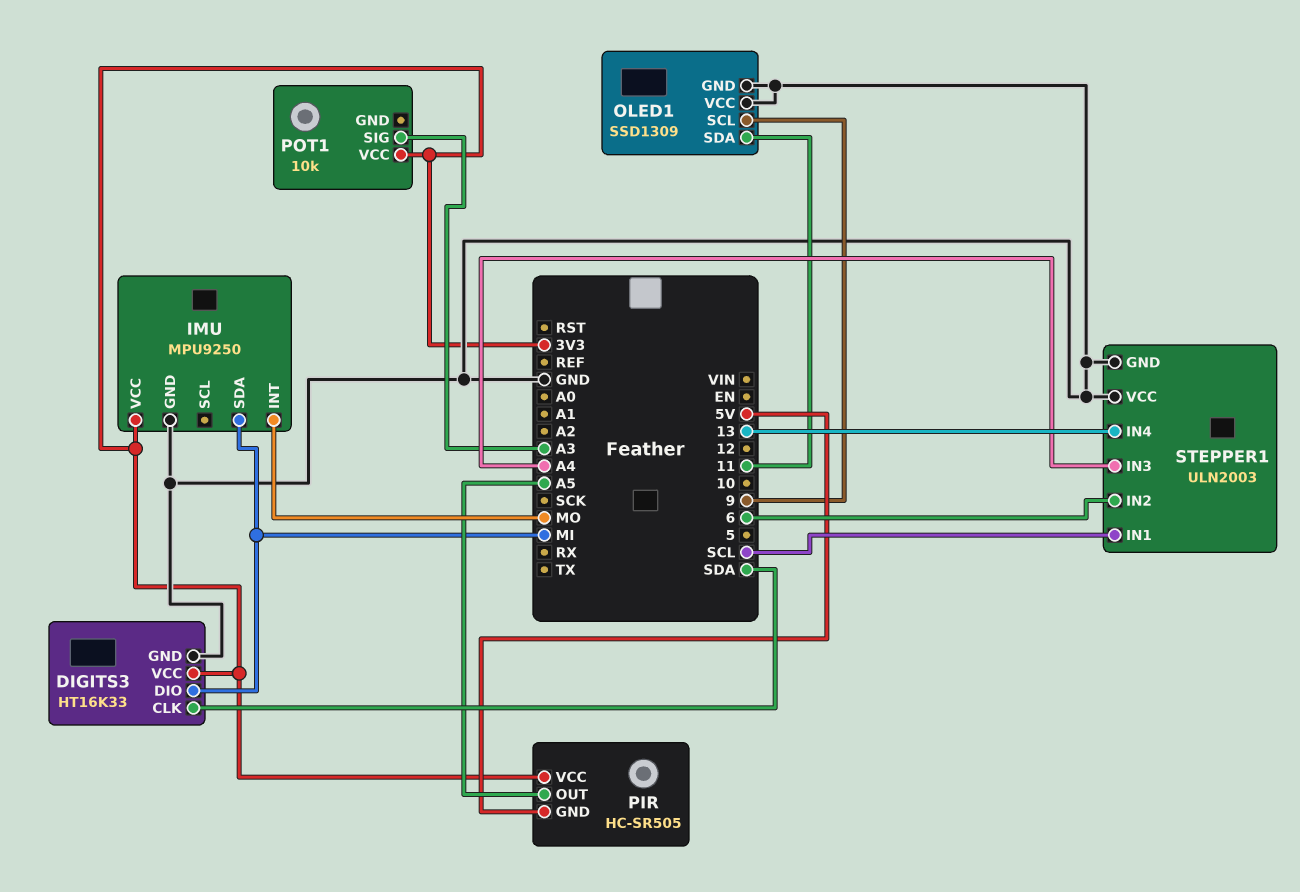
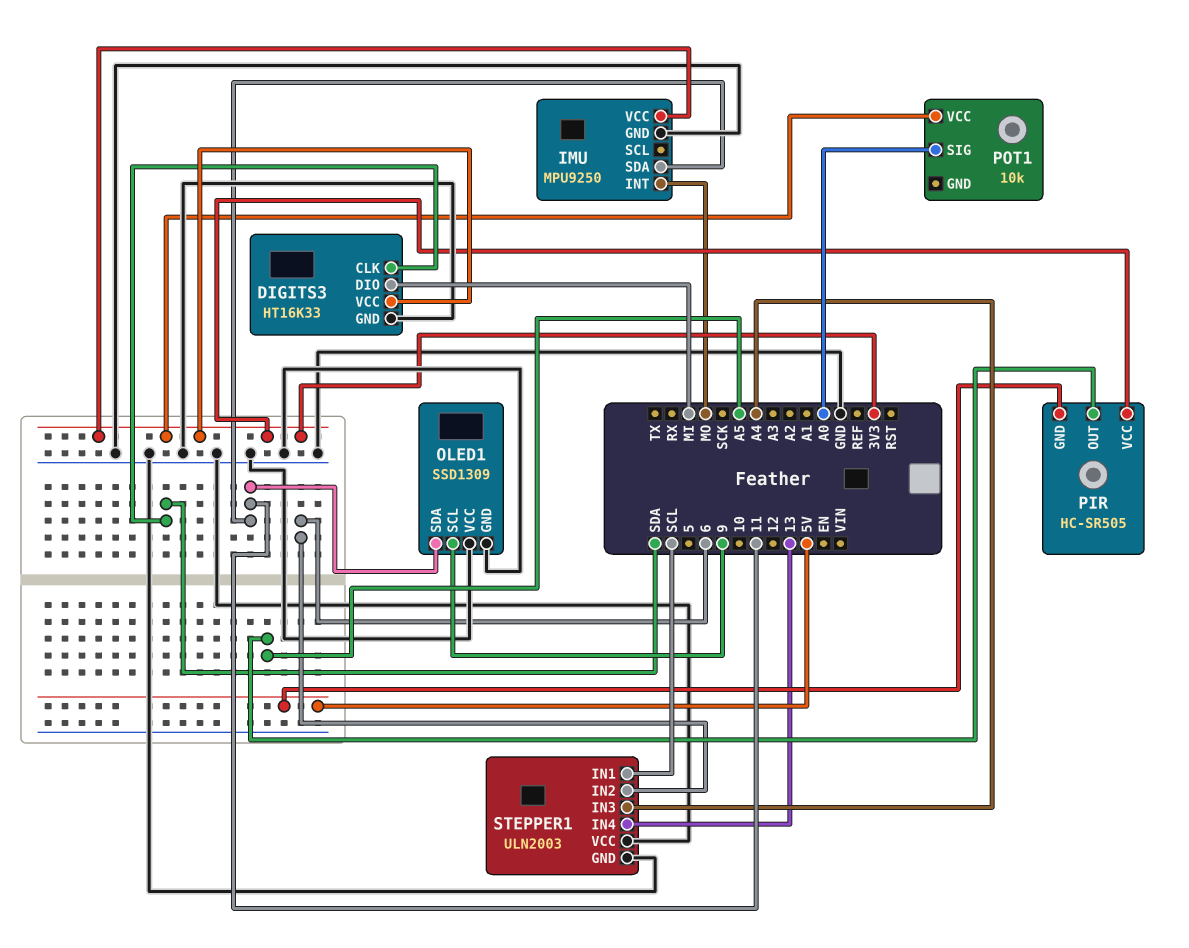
IMU pin SDA: MI -> 11
POT1 pin SIG: A3 -> A0

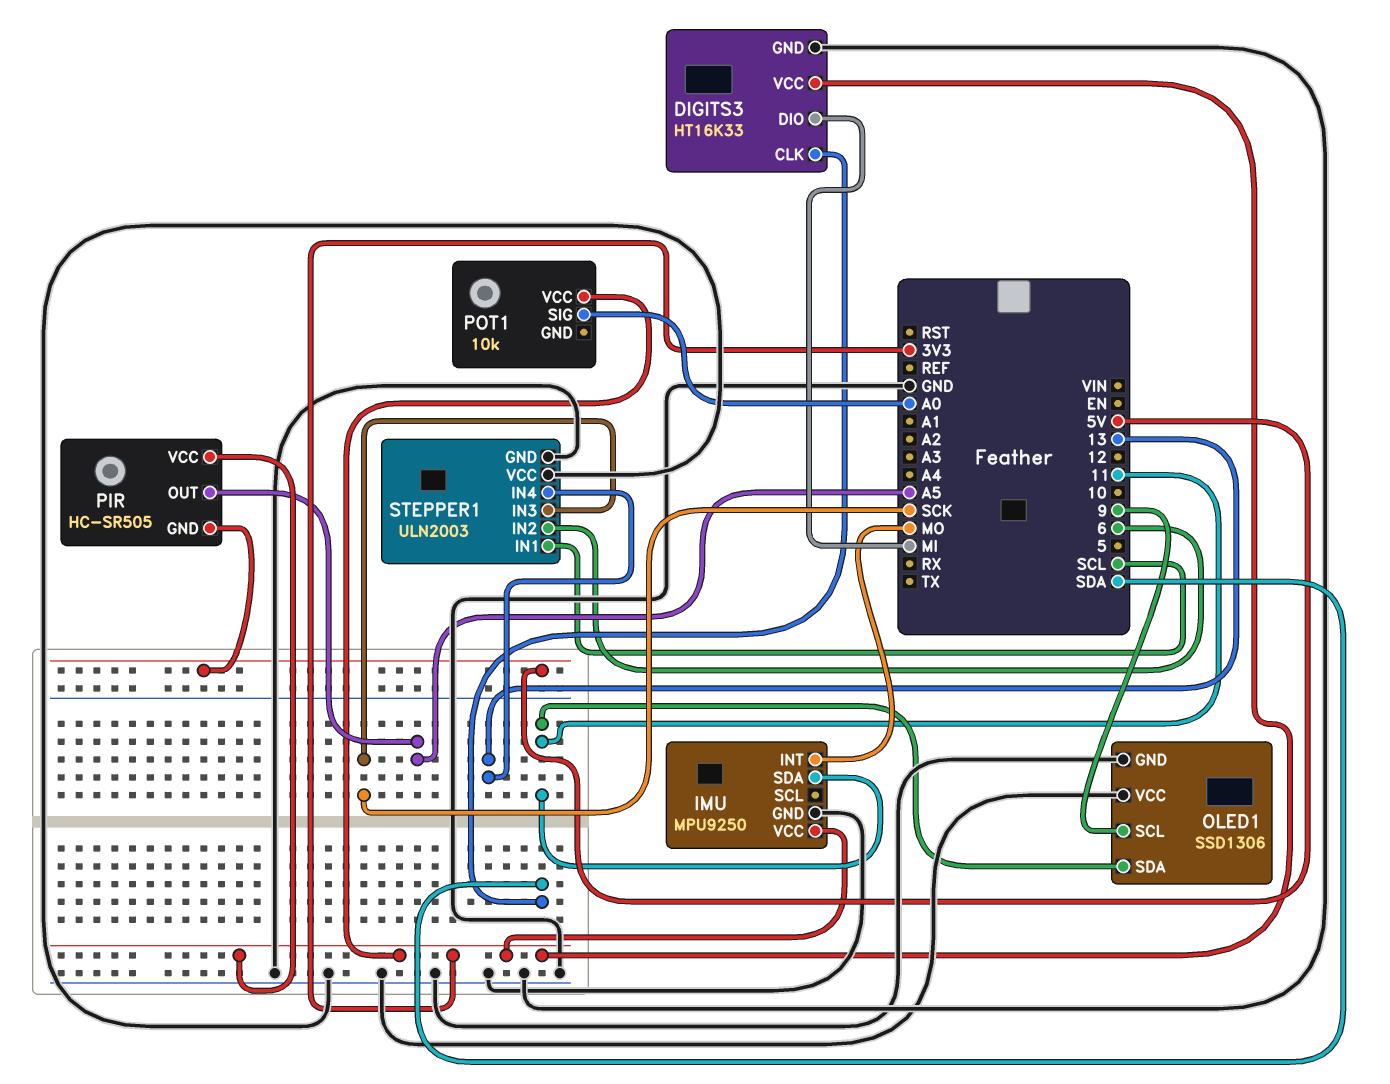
OLED1: SSD1309 -> SSD1306
STEPPER1 pin IN3: A4 -> SCK

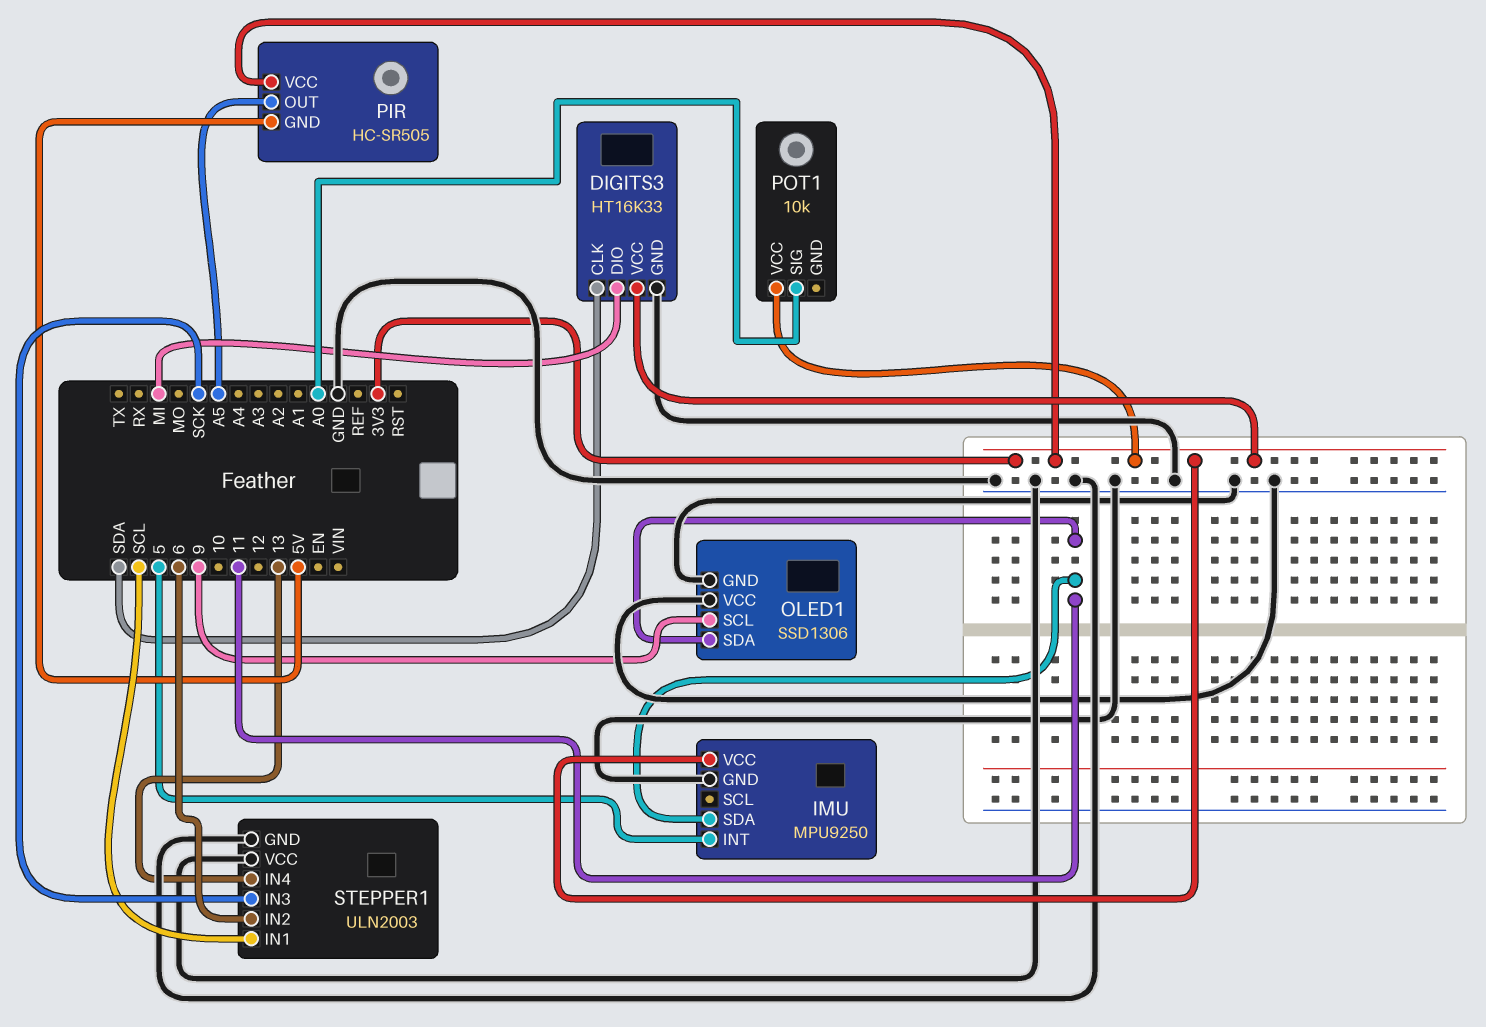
IMU pin INT: MO -> 5

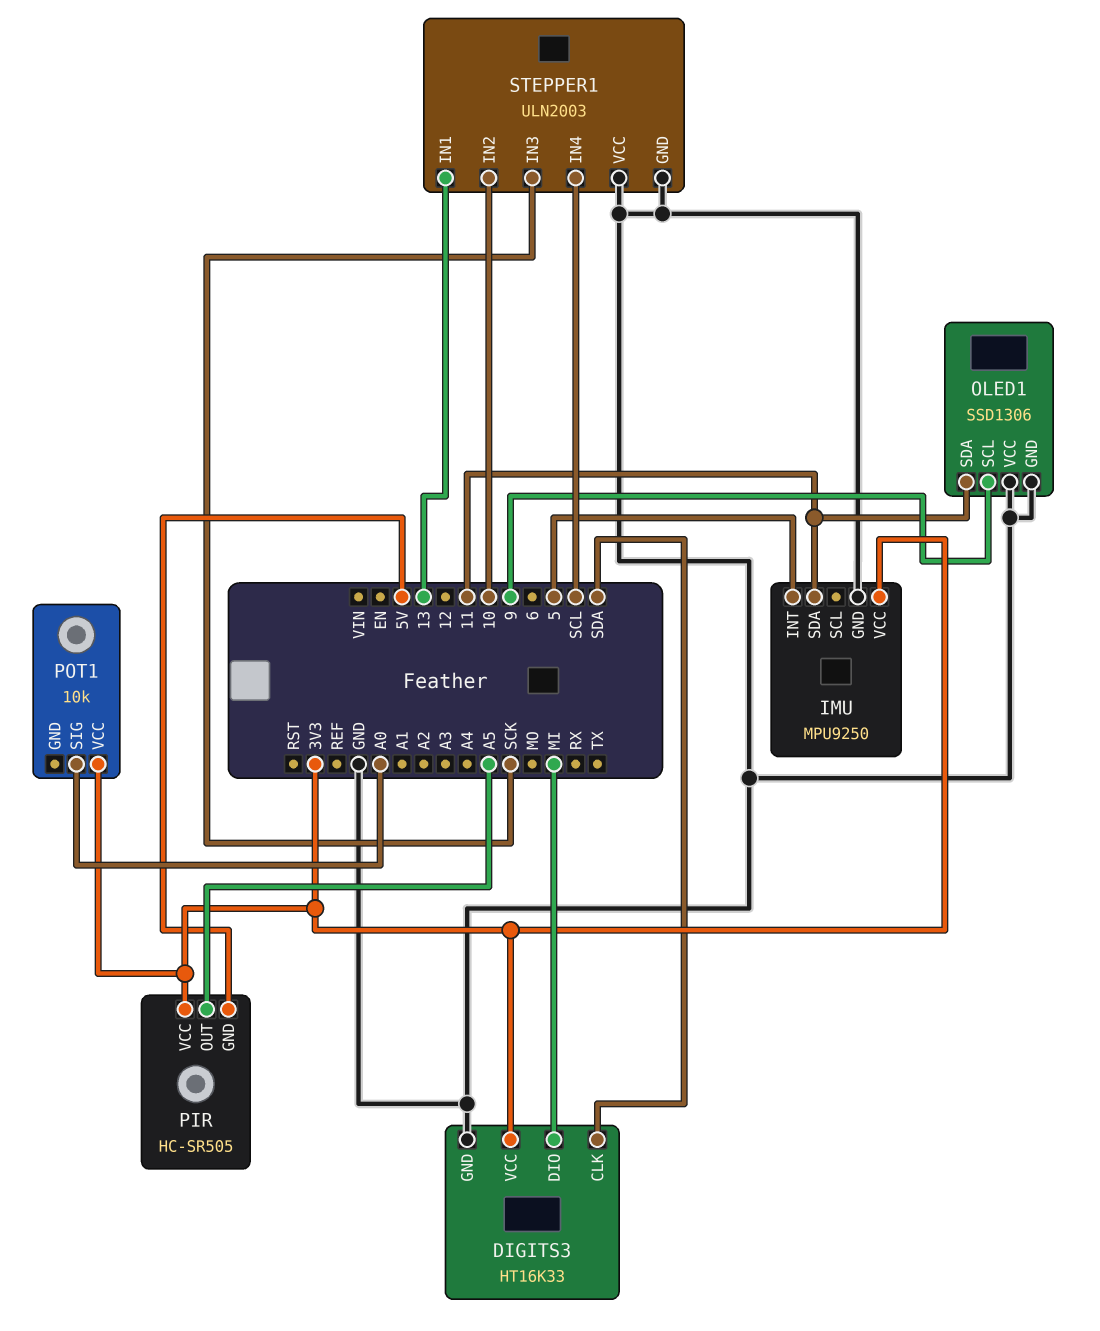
STEPPER1 pin IN1: SCL -> 13
STEPPER1 pin IN2: 6 -> 10
STEPPER1 pin IN4: 13 -> SCL

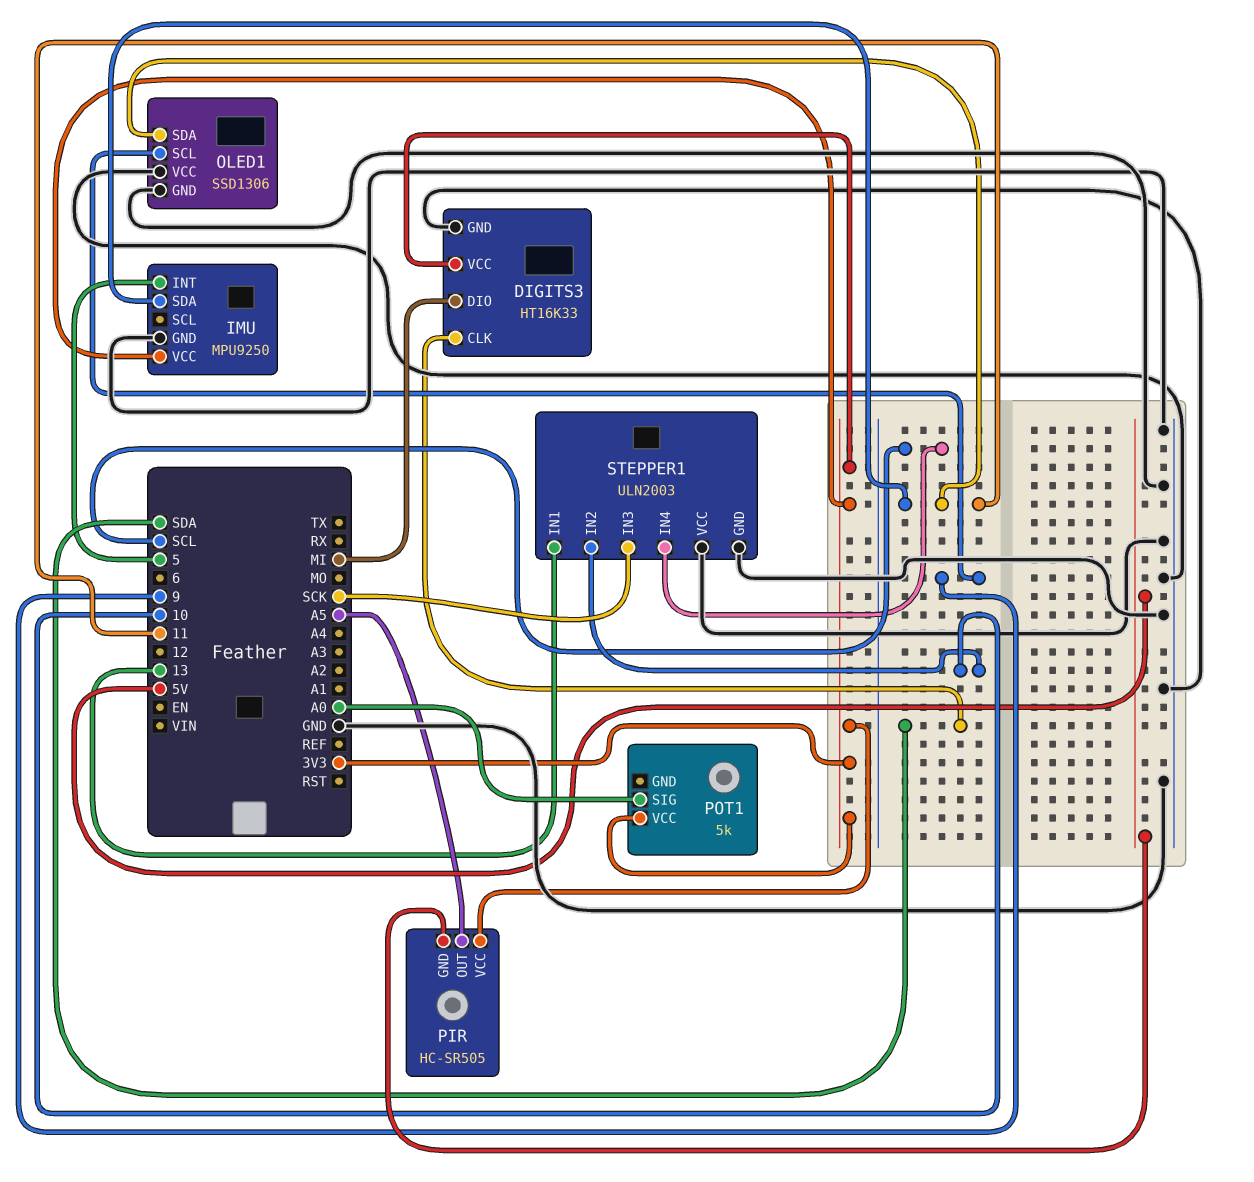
POT1: 10k -> 5k

